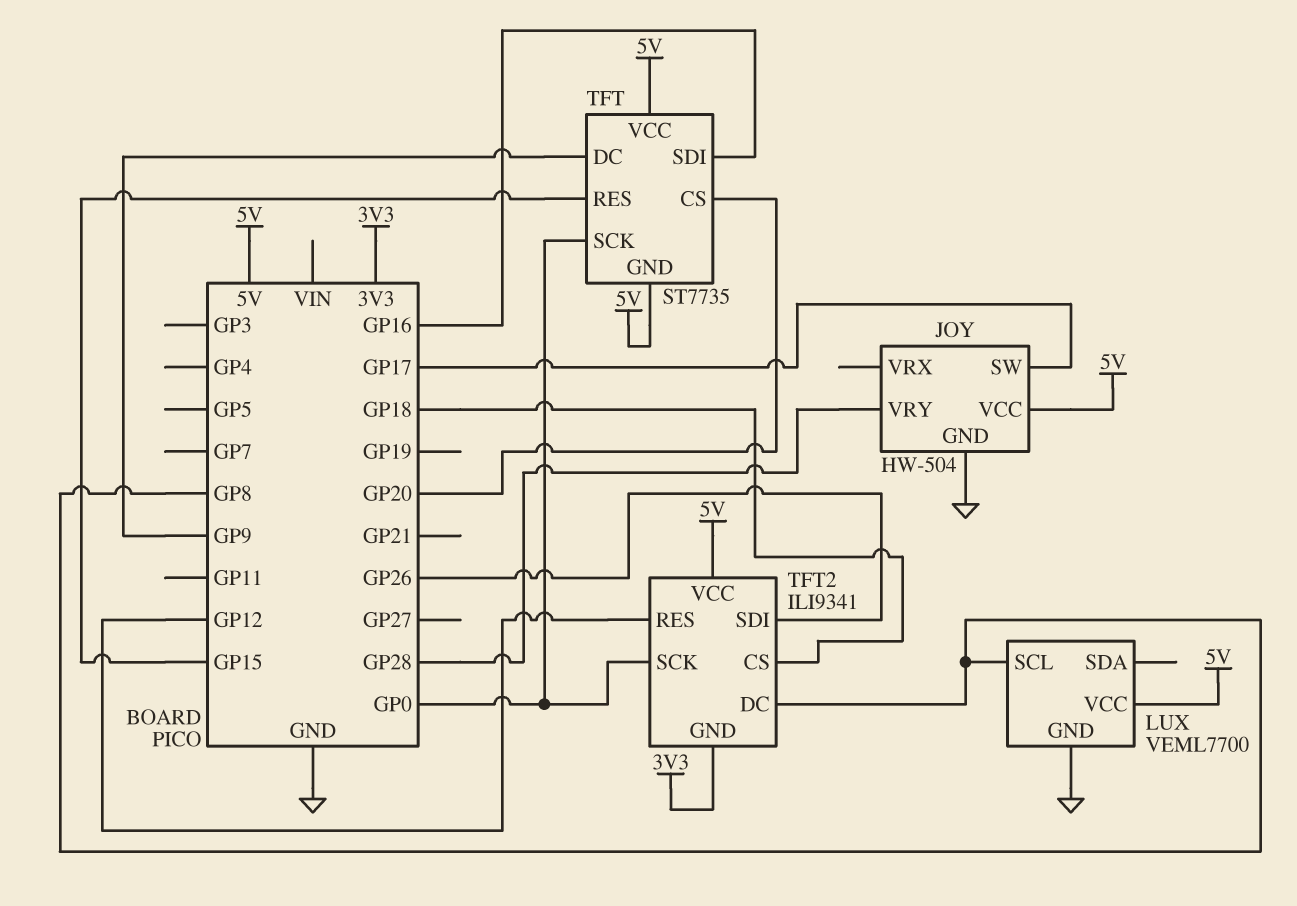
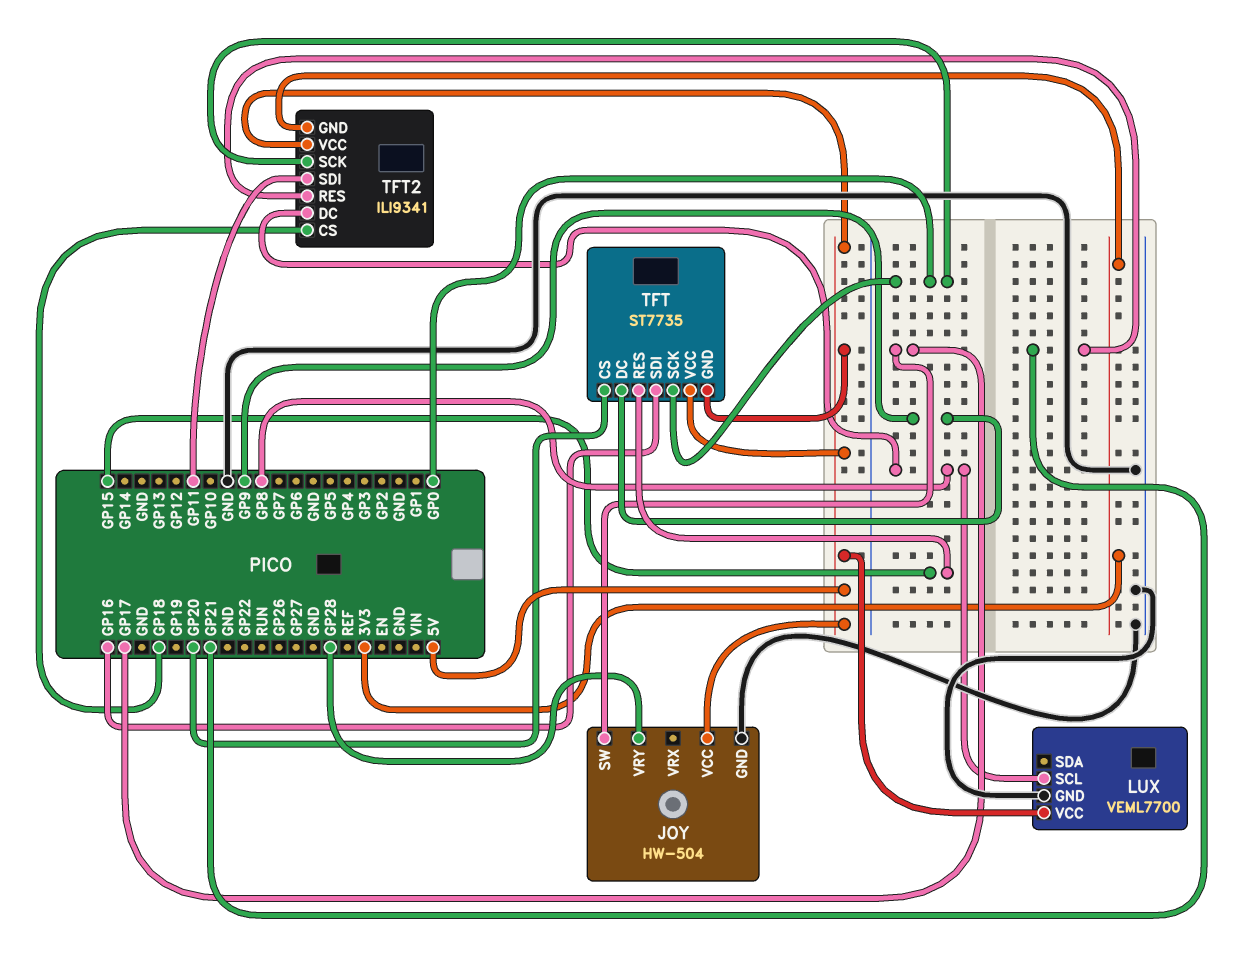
TFT2 pin RES: GP12 -> GP21
TFT2 pin SDI: GP26 -> GP11

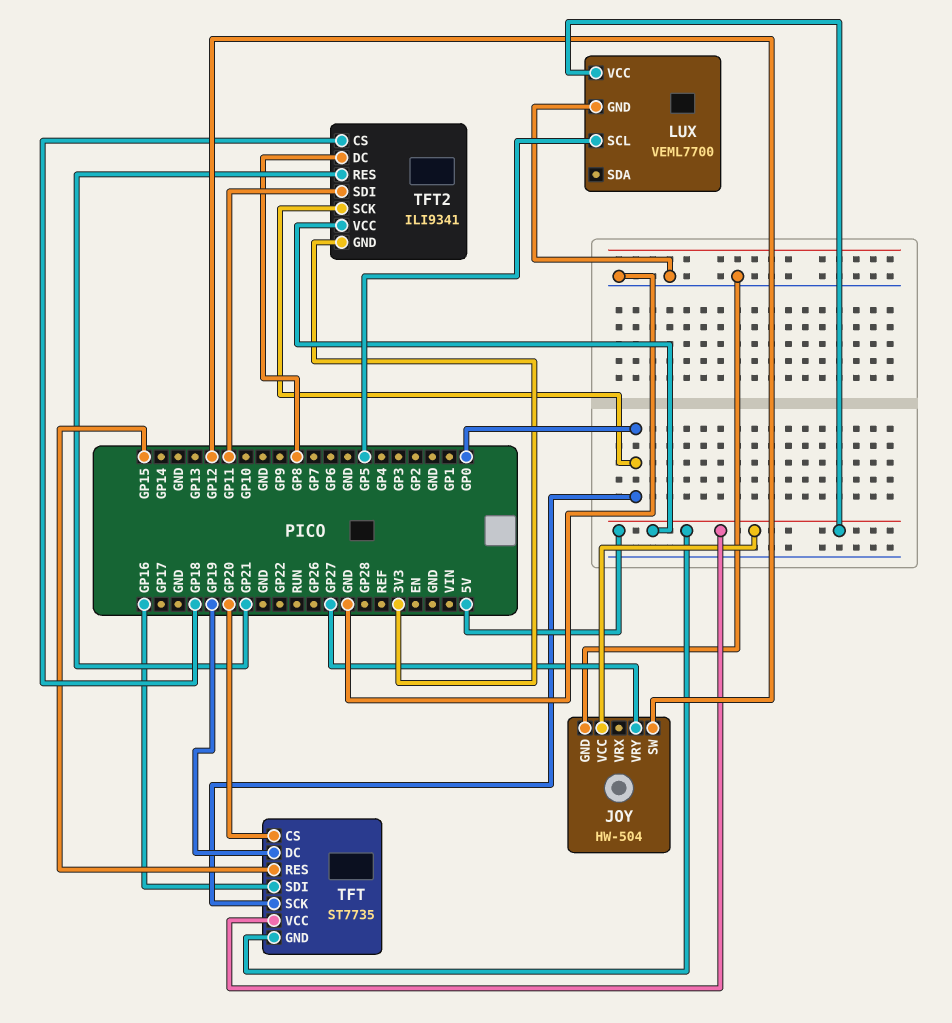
JOY pin SW: GP17 -> GP12
JOY pin VRY: GP28 -> GP27
LUX pin SCL: GP8 -> GP5
TFT pin DC: GP9 -> GP19

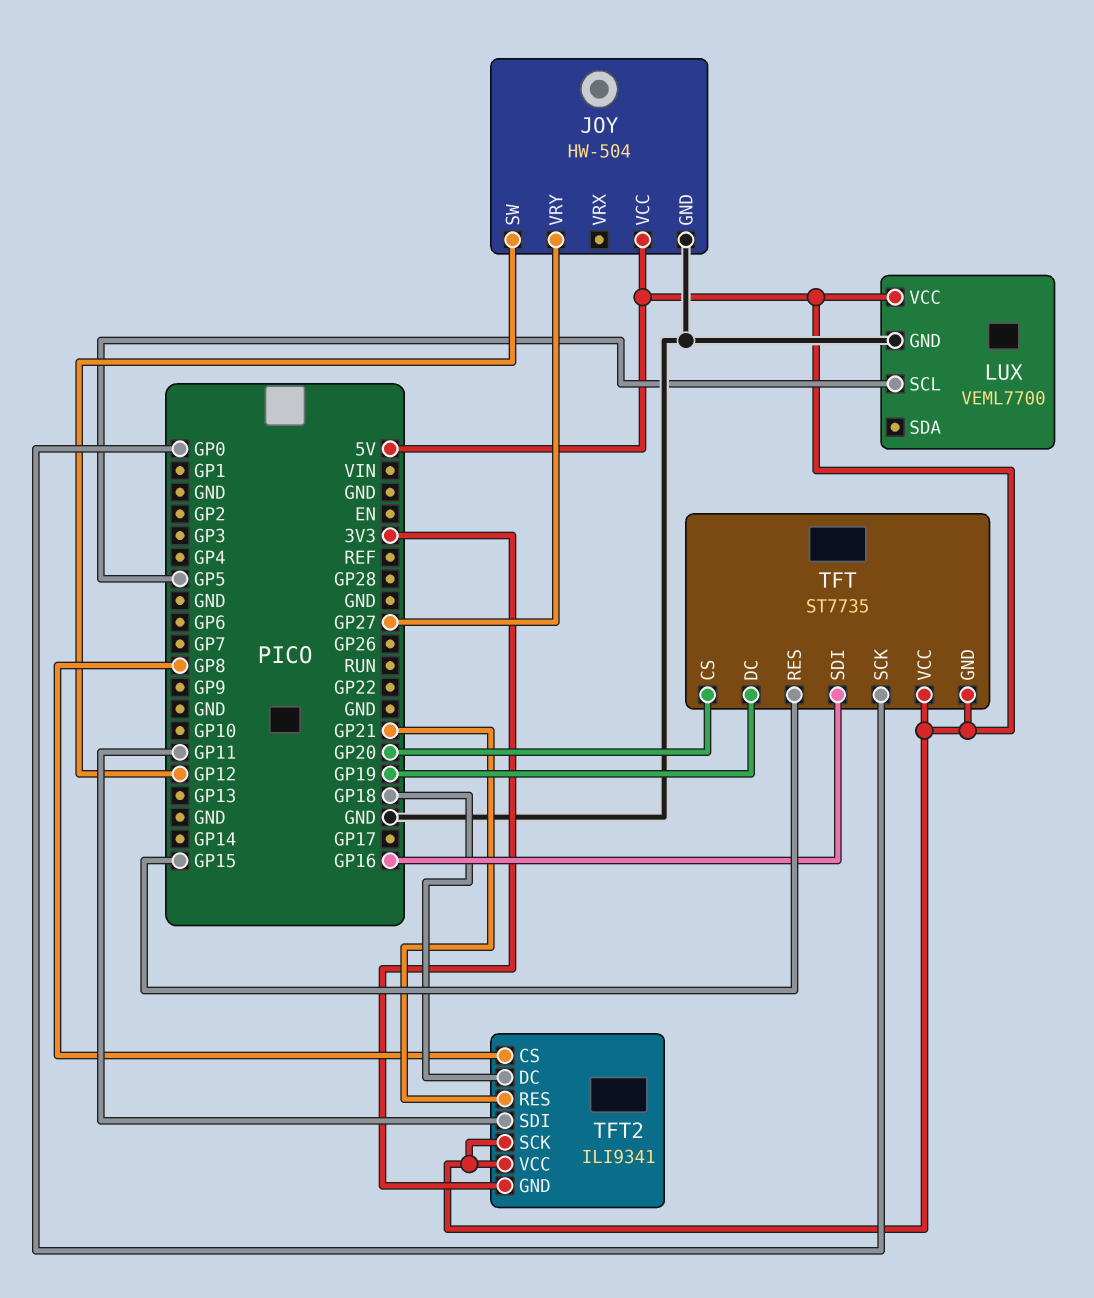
TFT2 pin CS: GP18 -> GP8
TFT2 pin DC: GP8 -> GP18
TFT2 pin SCK: GP0 -> 5V

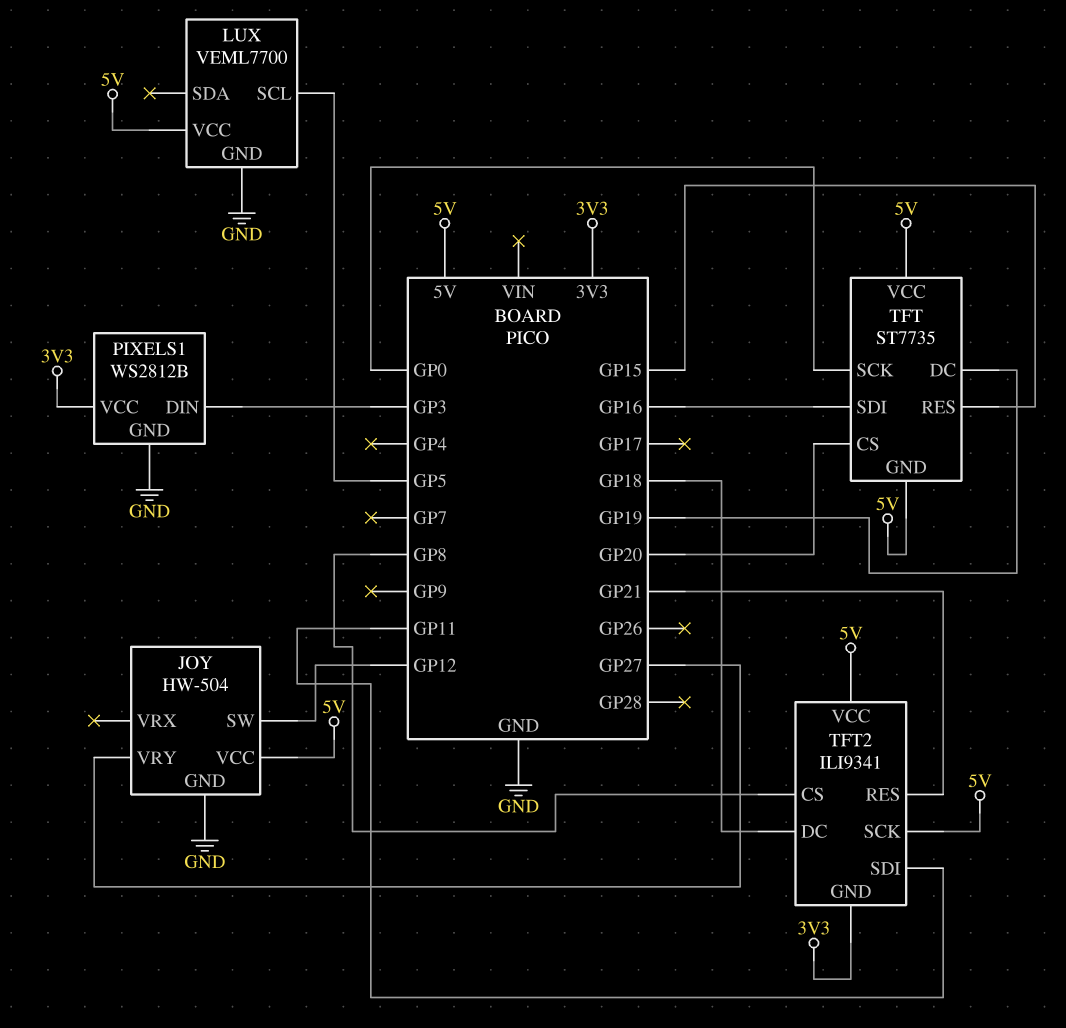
PIXELS1: none -> WS2812B
PIXELS1 pin DIN: none -> GP3
PIXELS1 pin GND: none -> GND
PIXELS1 pin VCC: none -> 3V3

